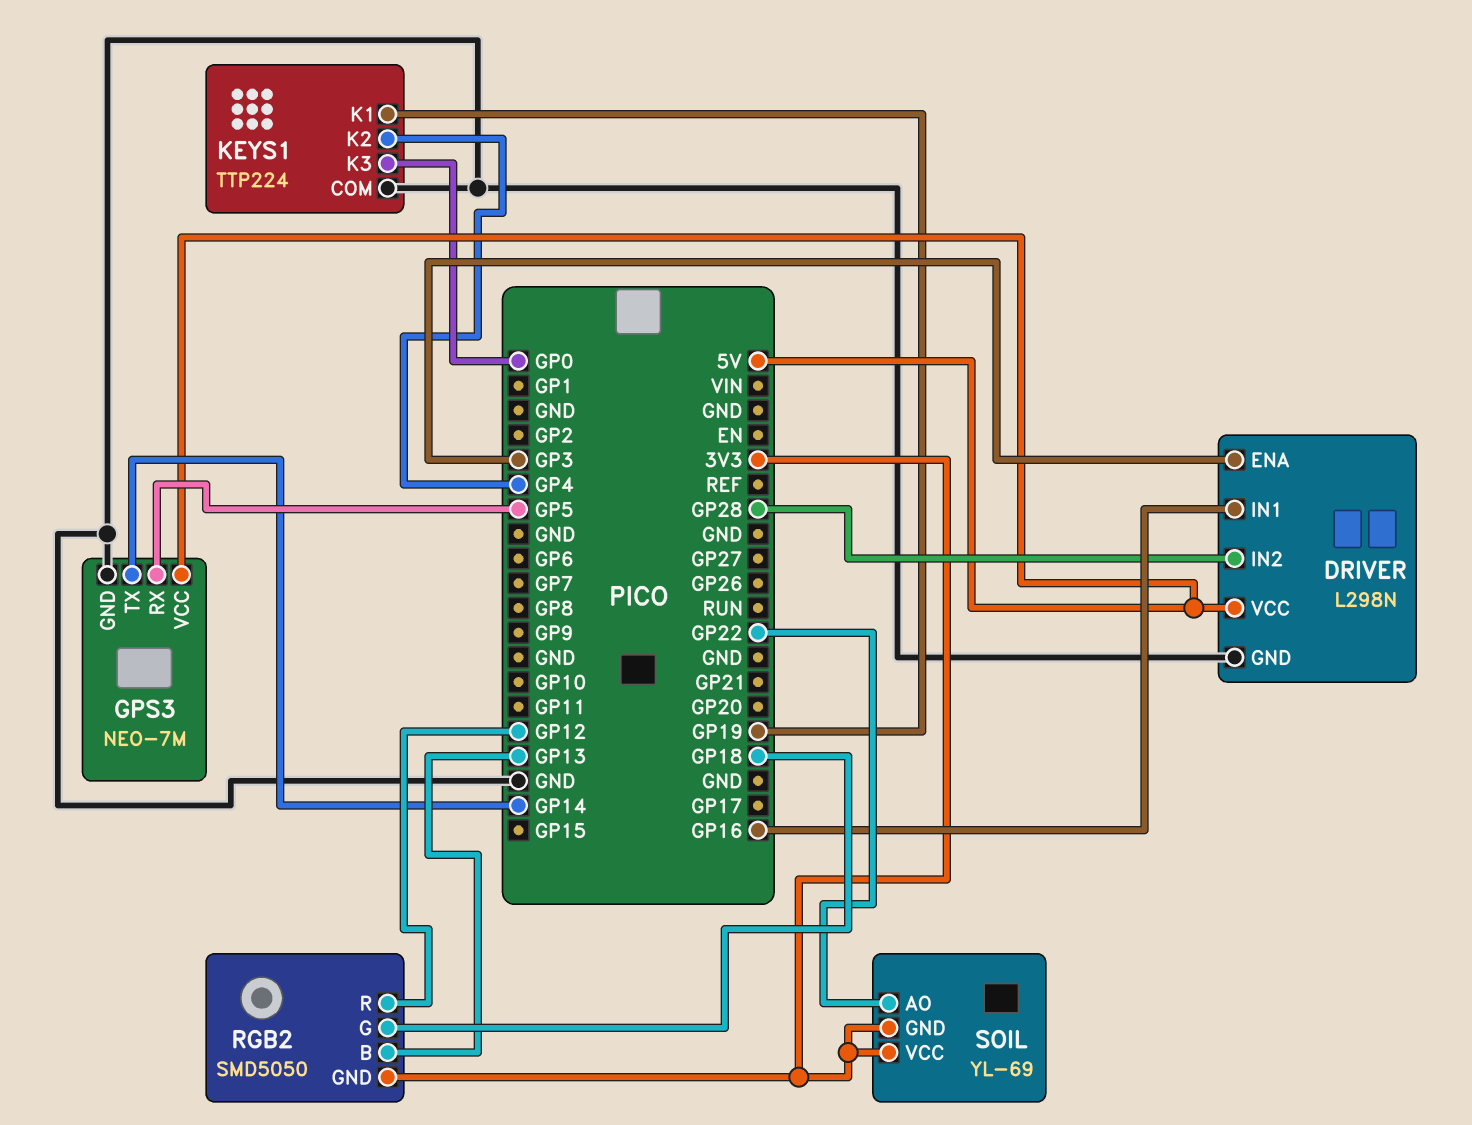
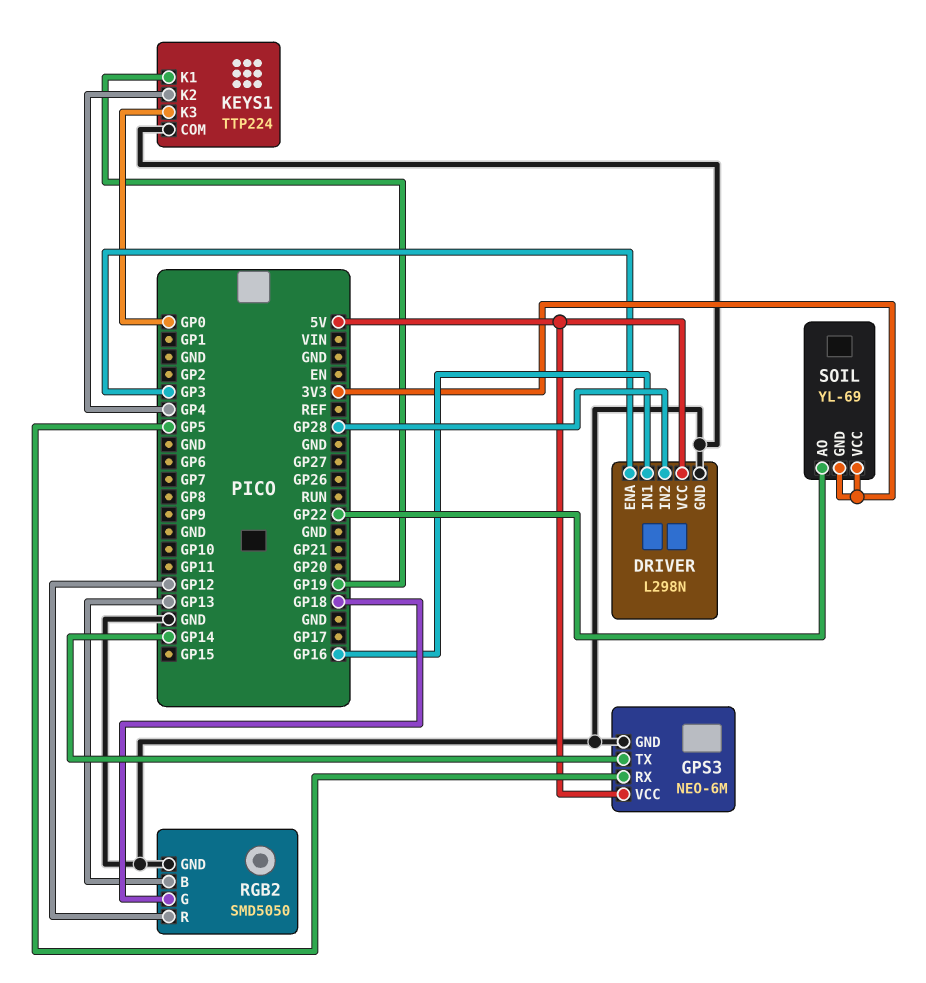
GPS3: NEO-7M -> NEO-6M
RGB2 pin GND: 3V3 -> GND

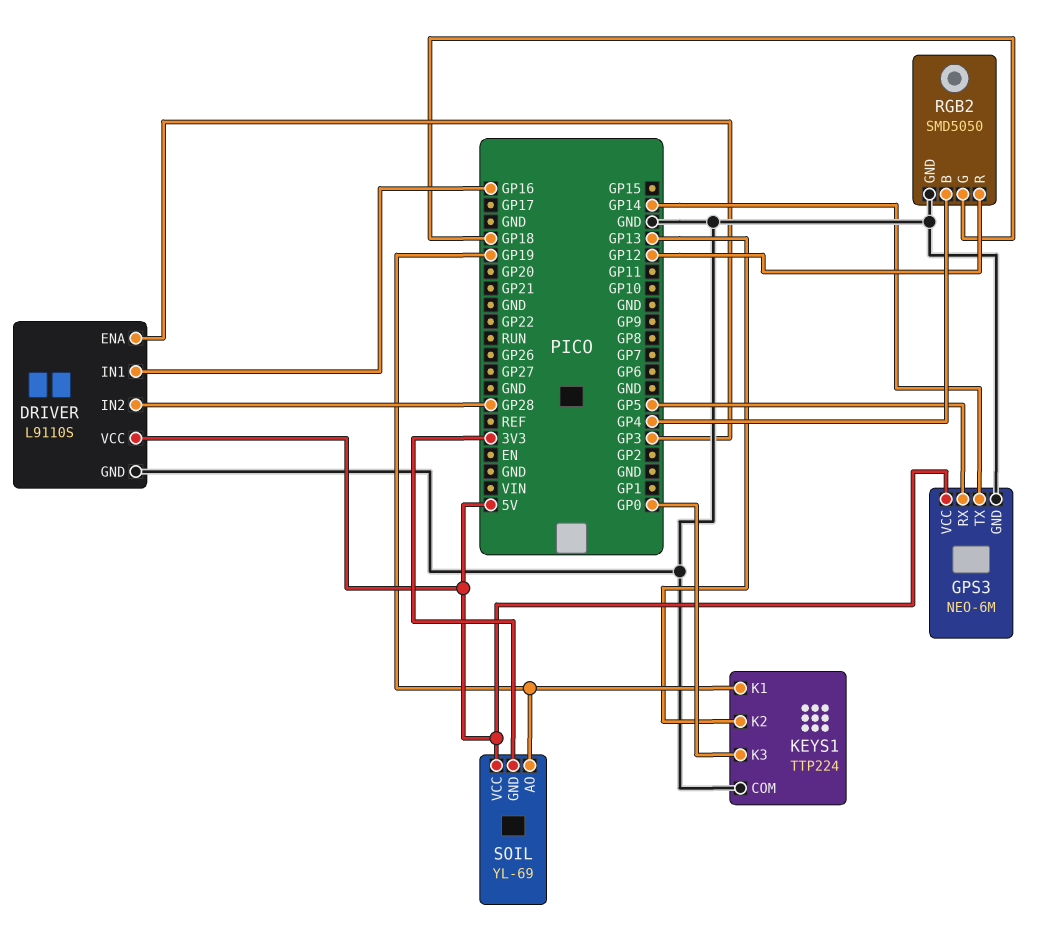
DRIVER: L298N -> L9110S
KEYS1 pin K2: GP4 -> GP13
RGB2 pin B: GP13 -> GP4
SOIL pin AO: GP22 -> GP19
SOIL pin VCC: 3V3 -> 5V

